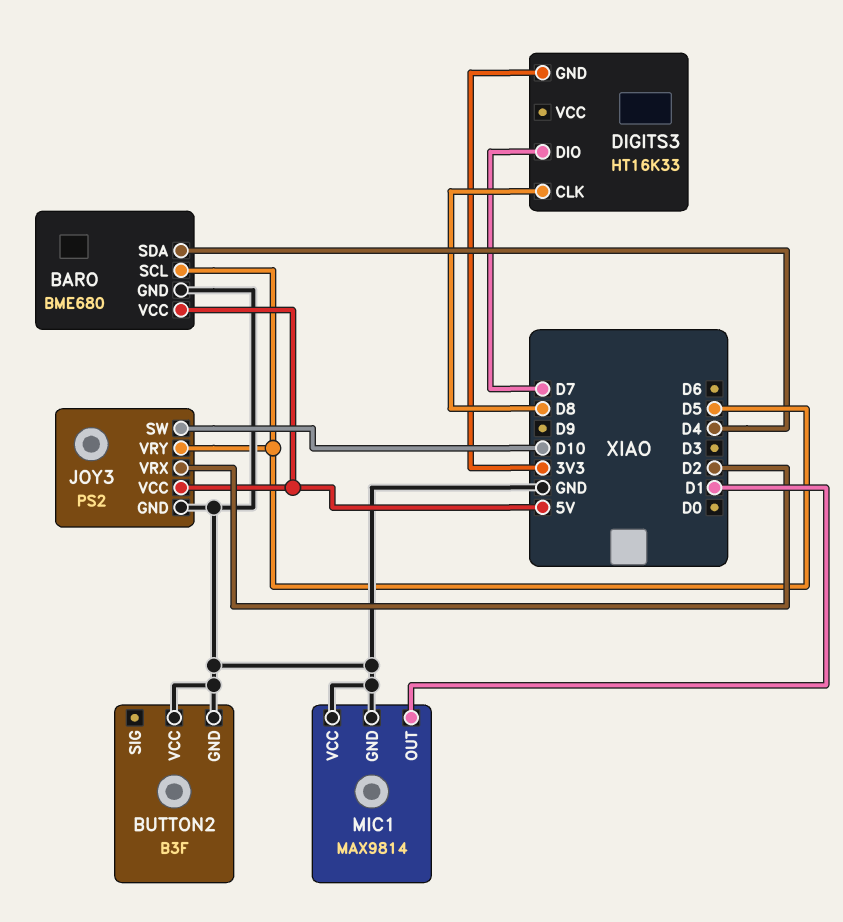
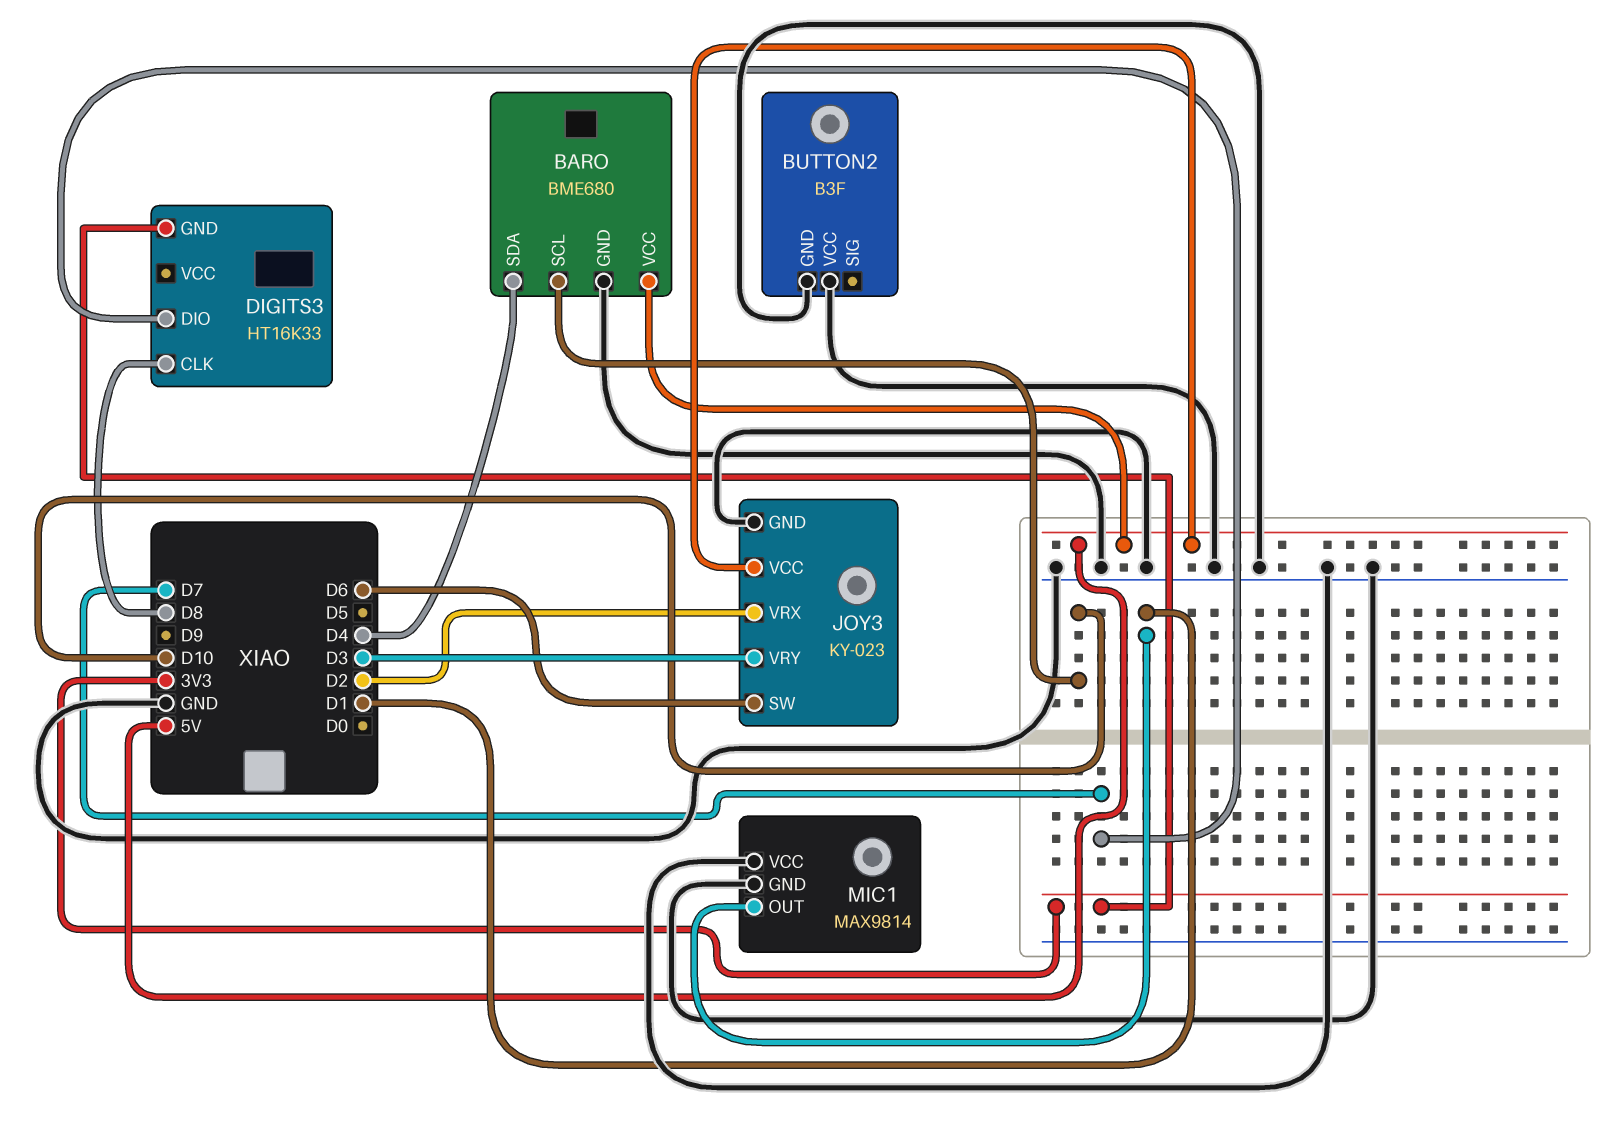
BARO pin SCL: D5 -> D10
JOY3: PS2 -> KY-023
JOY3 pin SW: D10 -> D6
JOY3 pin VRY: D5 -> D3

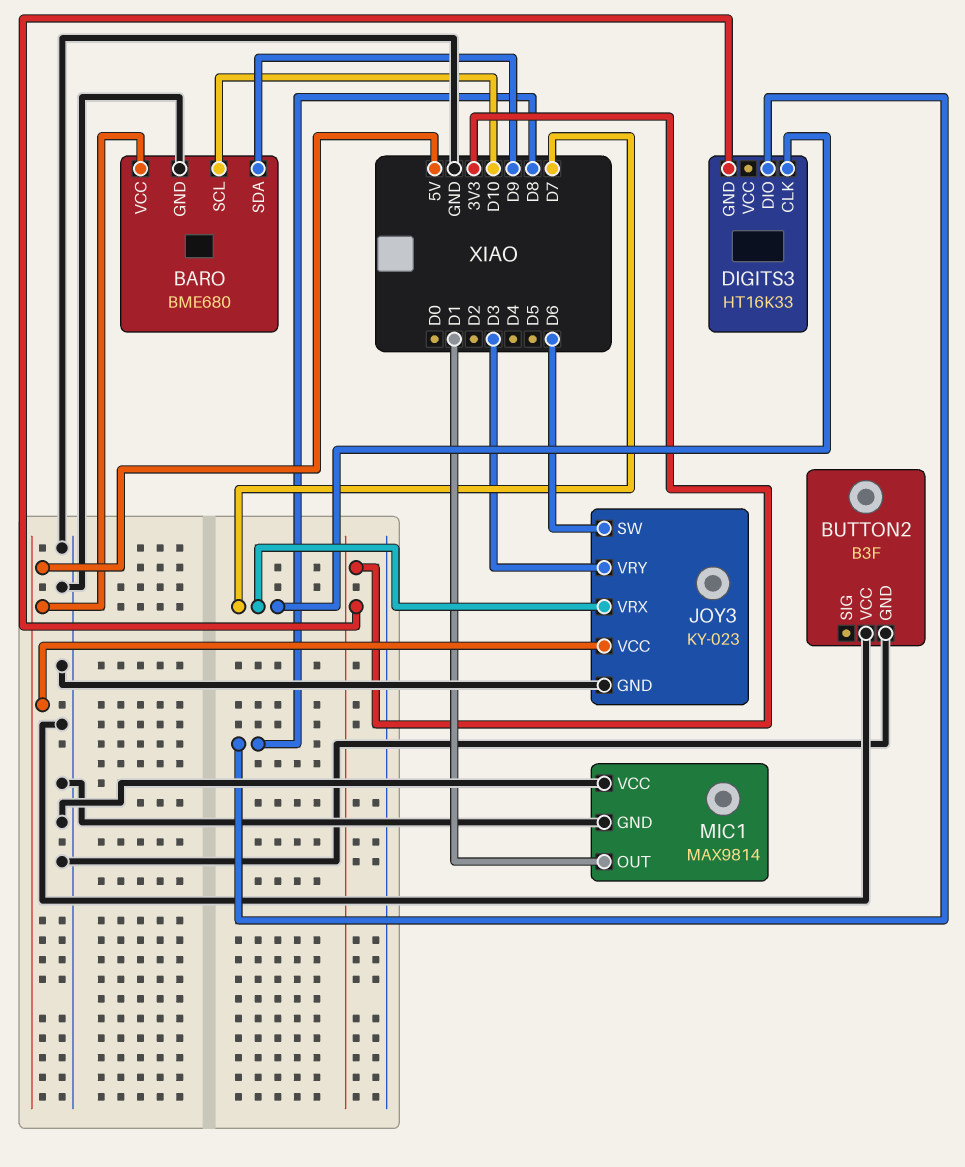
BARO pin SDA: D4 -> D9
DIGITS3 pin CLK: D8 -> D7
DIGITS3 pin DIO: D7 -> D8
JOY3 pin VRX: D2 -> D7

